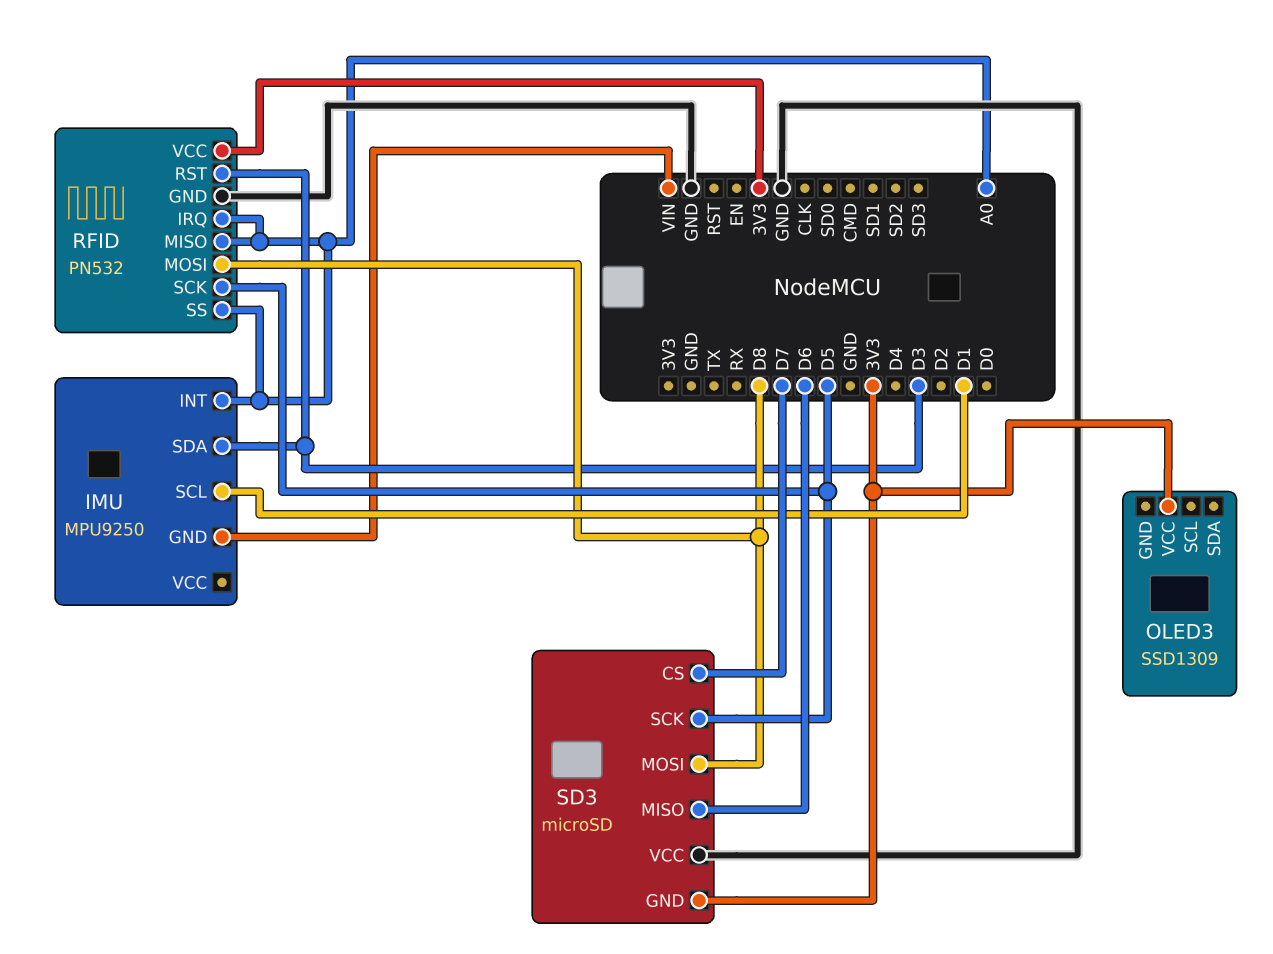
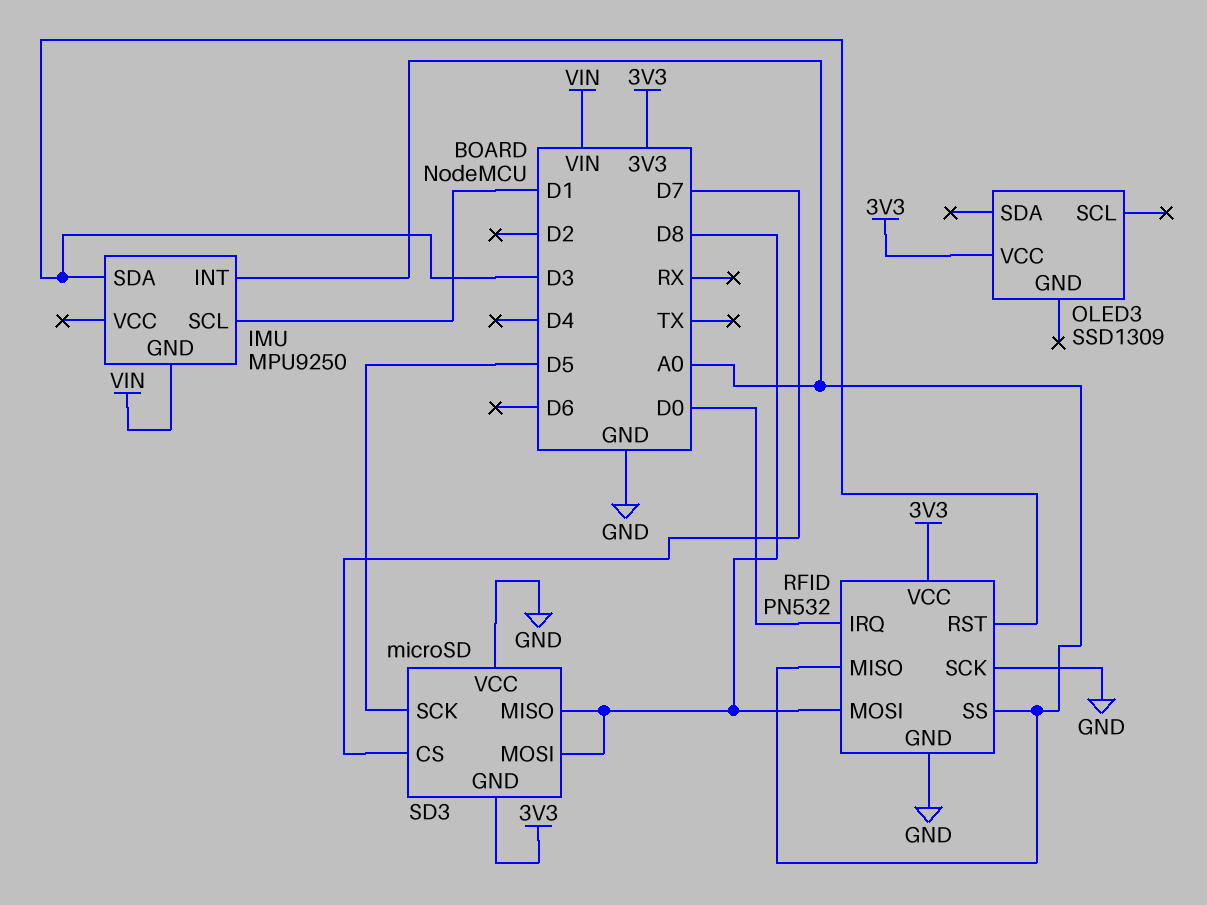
RFID pin IRQ: A0 -> D0
RFID pin SCK: D5 -> GND
SD3 pin MISO: D6 -> D8

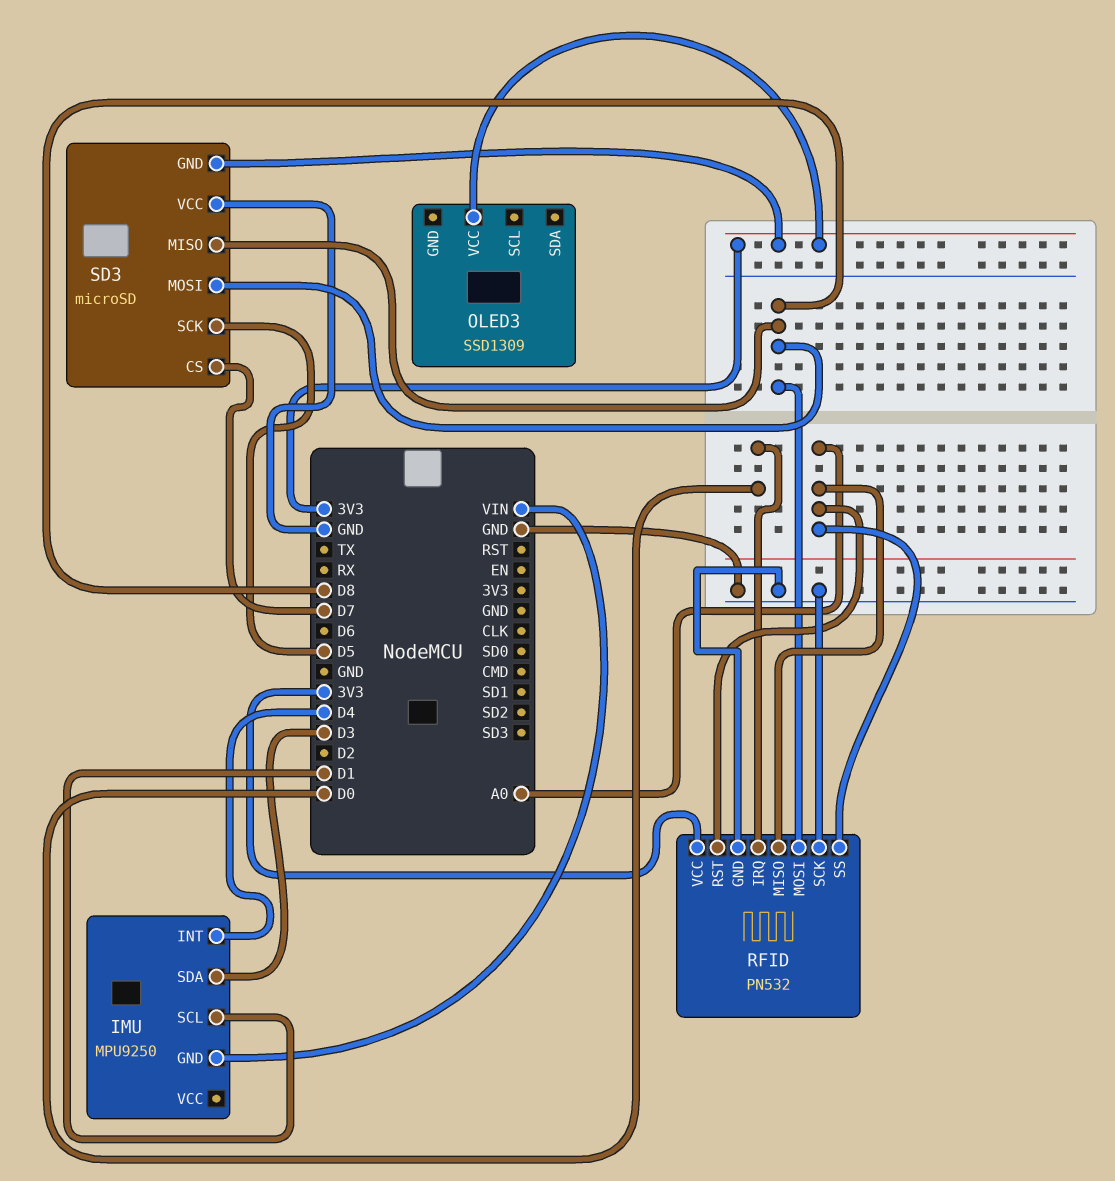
IMU pin INT: A0 -> D4
RFID pin RST: D3 -> A0

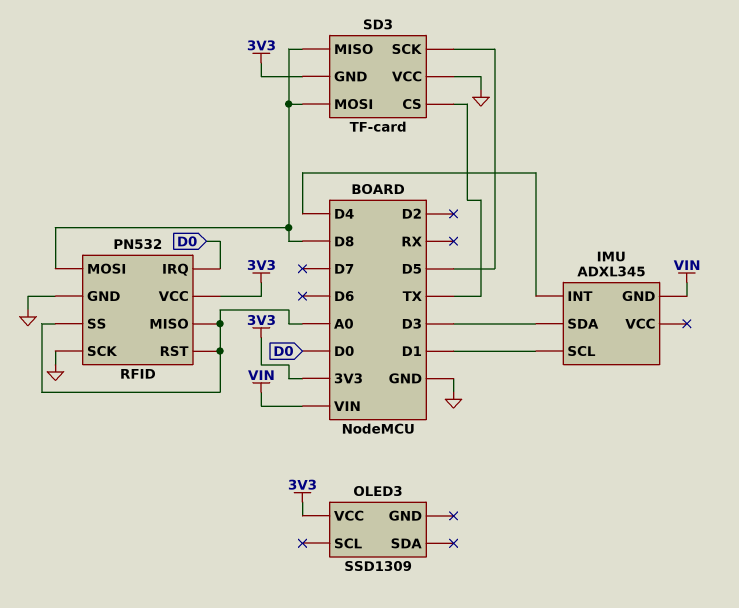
IMU: MPU9250 -> ADXL345
SD3: microSD -> TF-card
SD3 pin CS: D7 -> TX

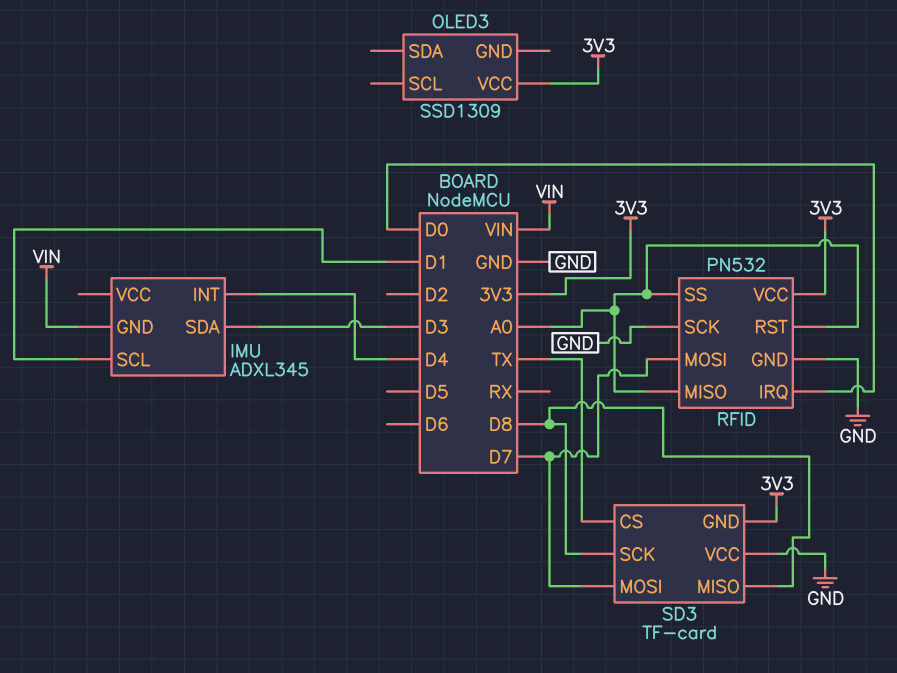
RFID pin MOSI: D8 -> D7
SD3 pin MOSI: D8 -> D7
SD3 pin SCK: D5 -> D8

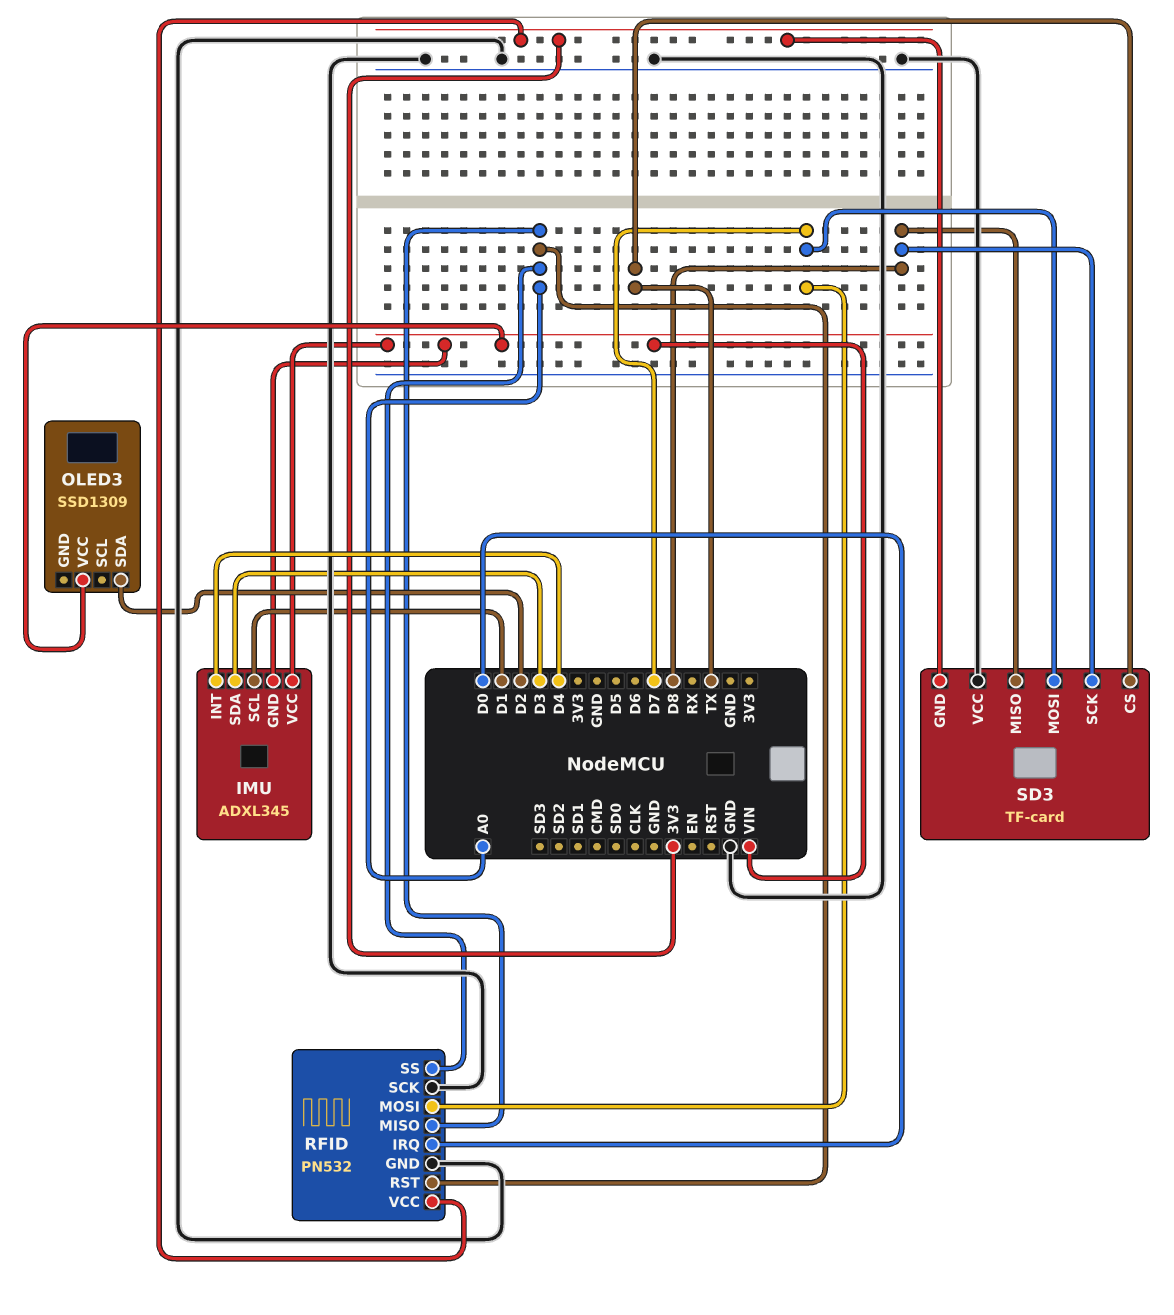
IMU pin VCC: none -> VIN
OLED3 pin SDA: none -> D2
OLED3 pin VCC: 3V3 -> VIN

